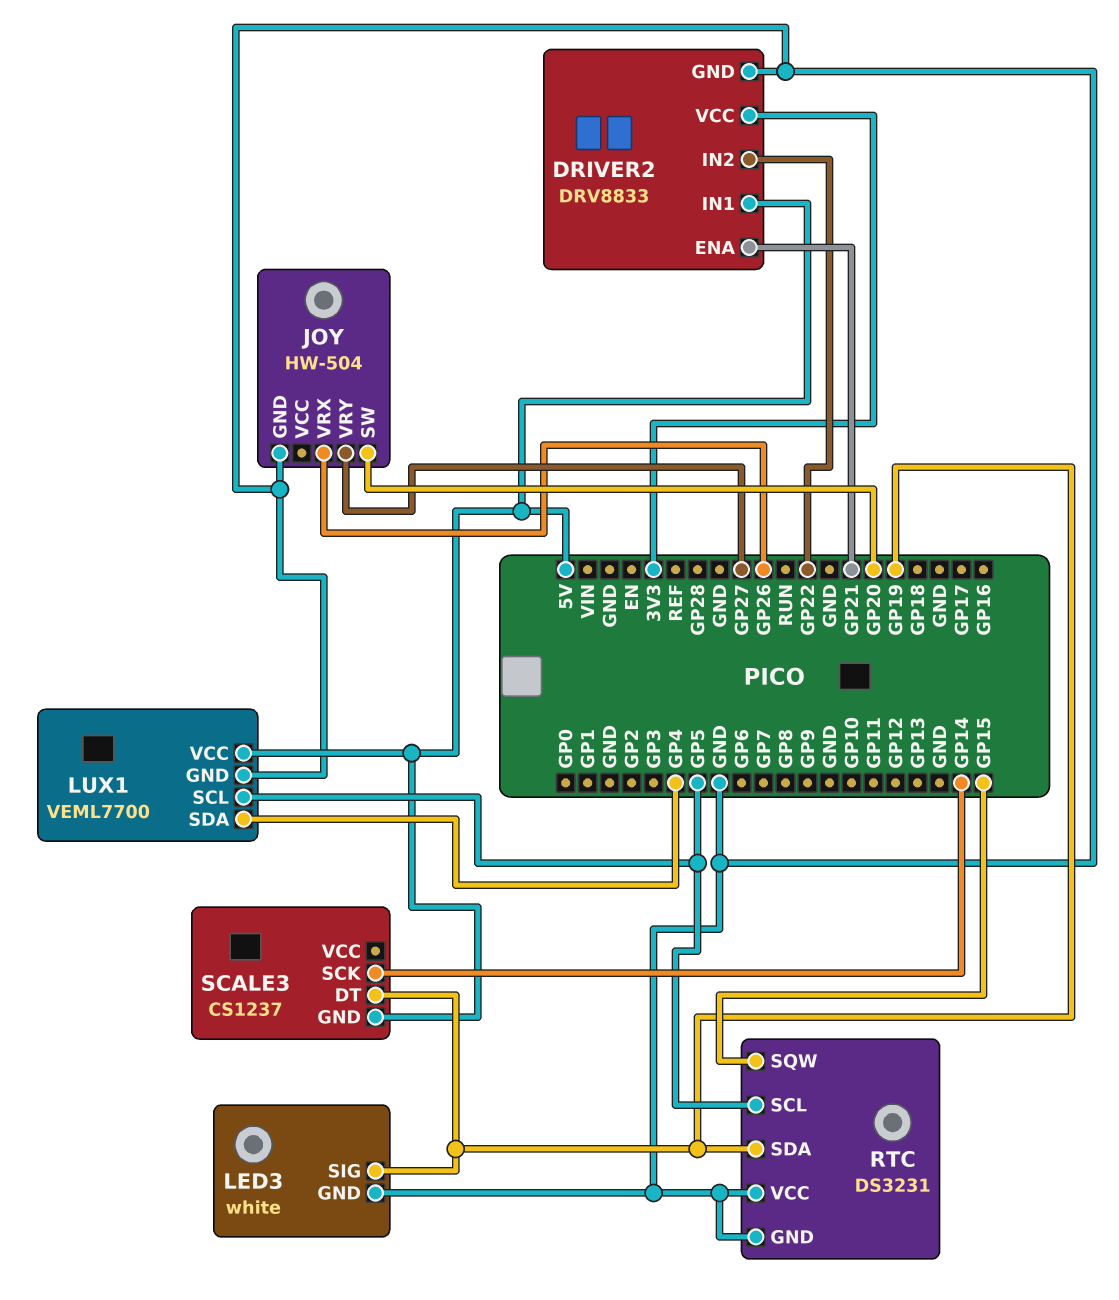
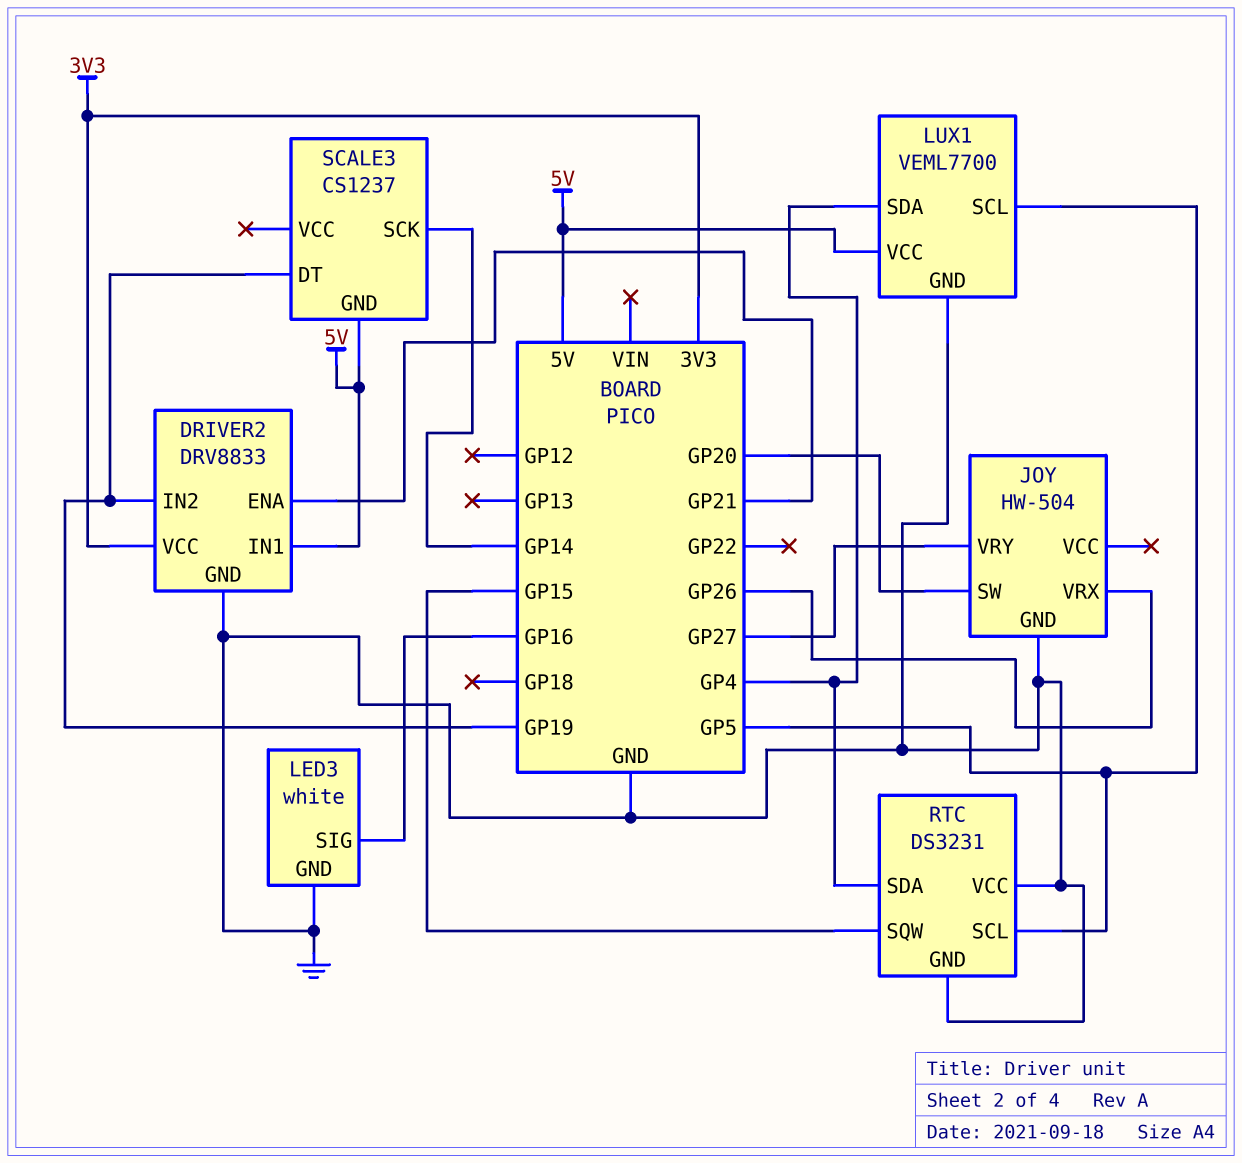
DRIVER2 pin IN2: GP22 -> GP19
LED3 pin SIG: GP19 -> GP16
RTC pin SDA: GP19 -> GP4

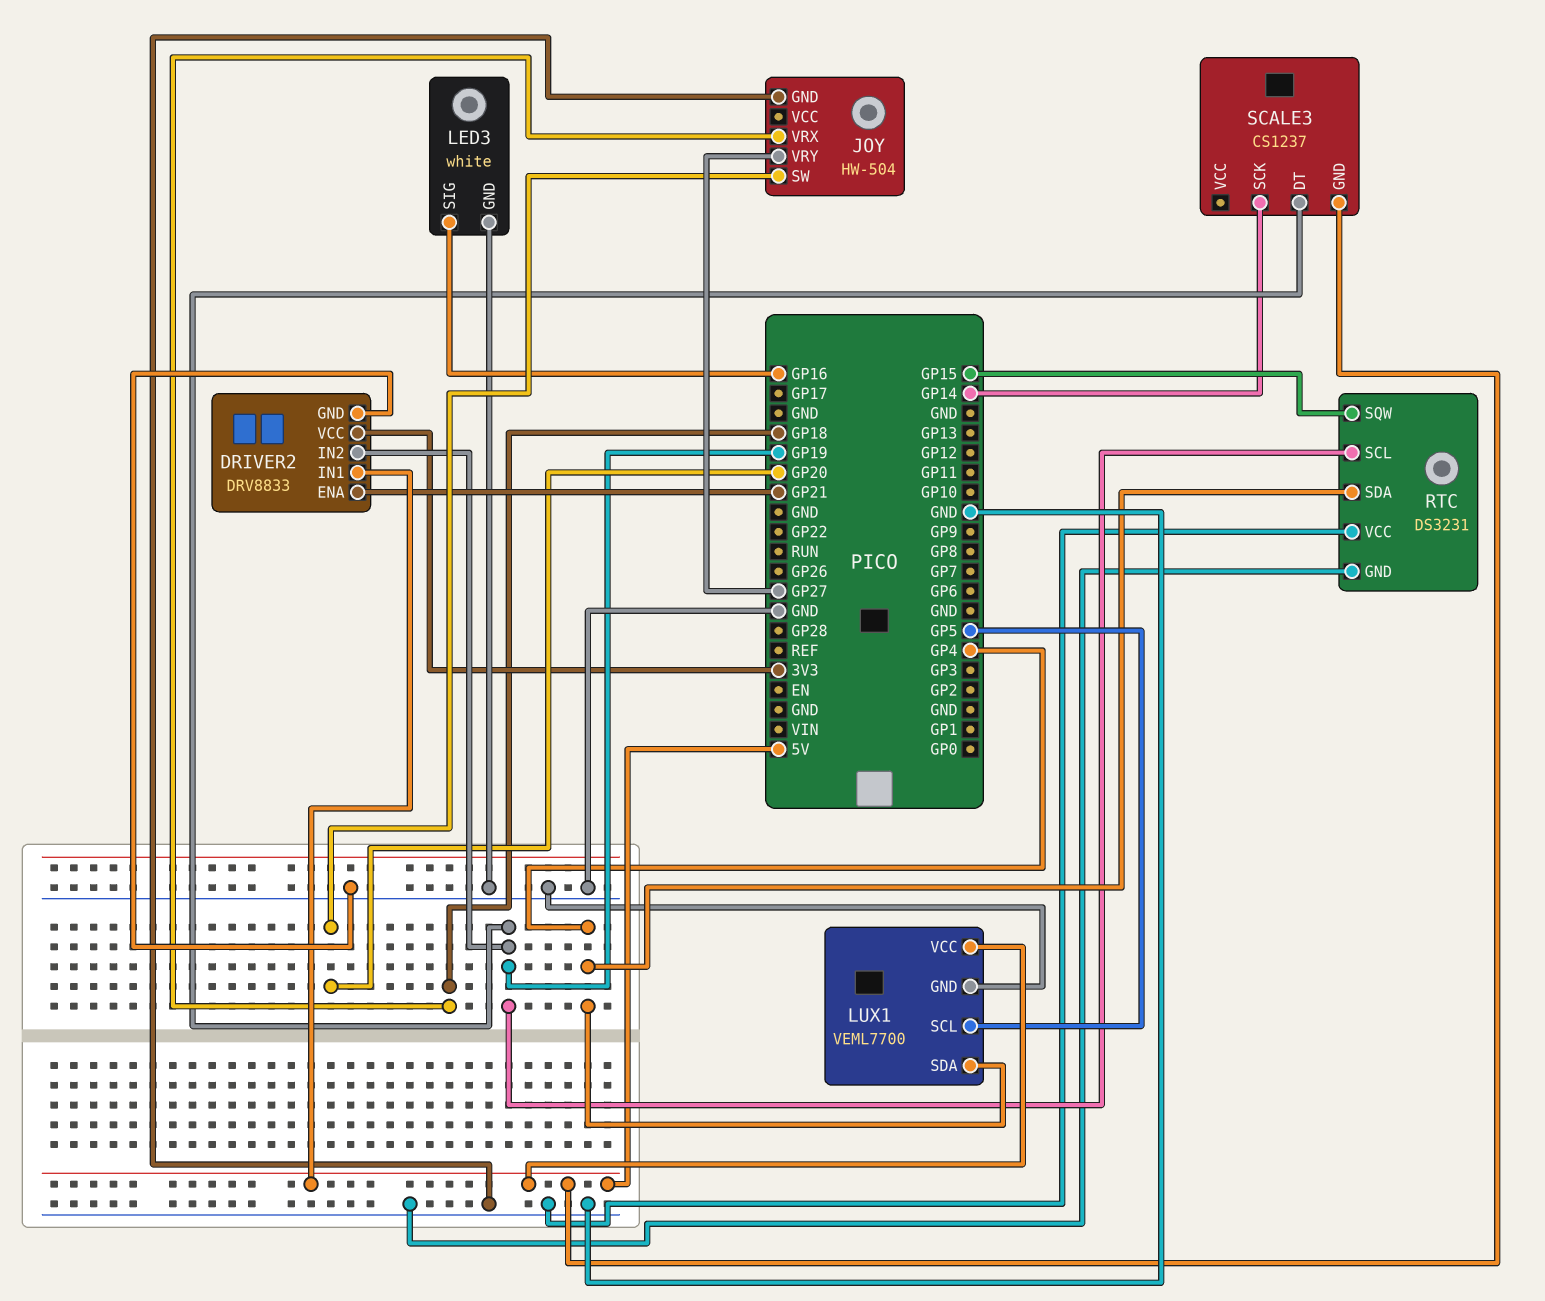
JOY pin VRX: GP26 -> GP18
RTC pin SCL: GP5 -> GP19

